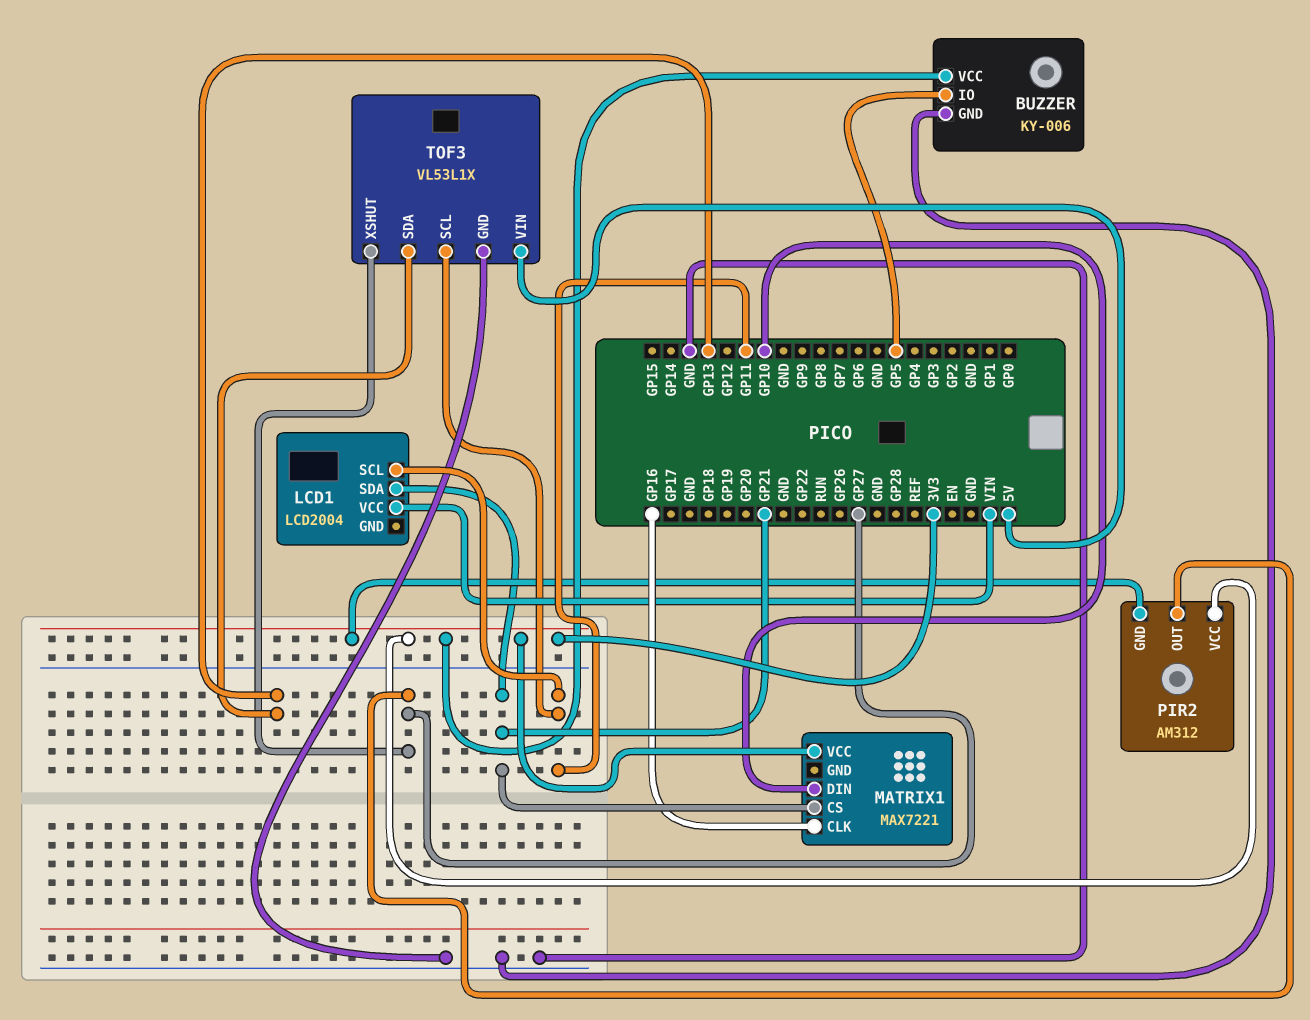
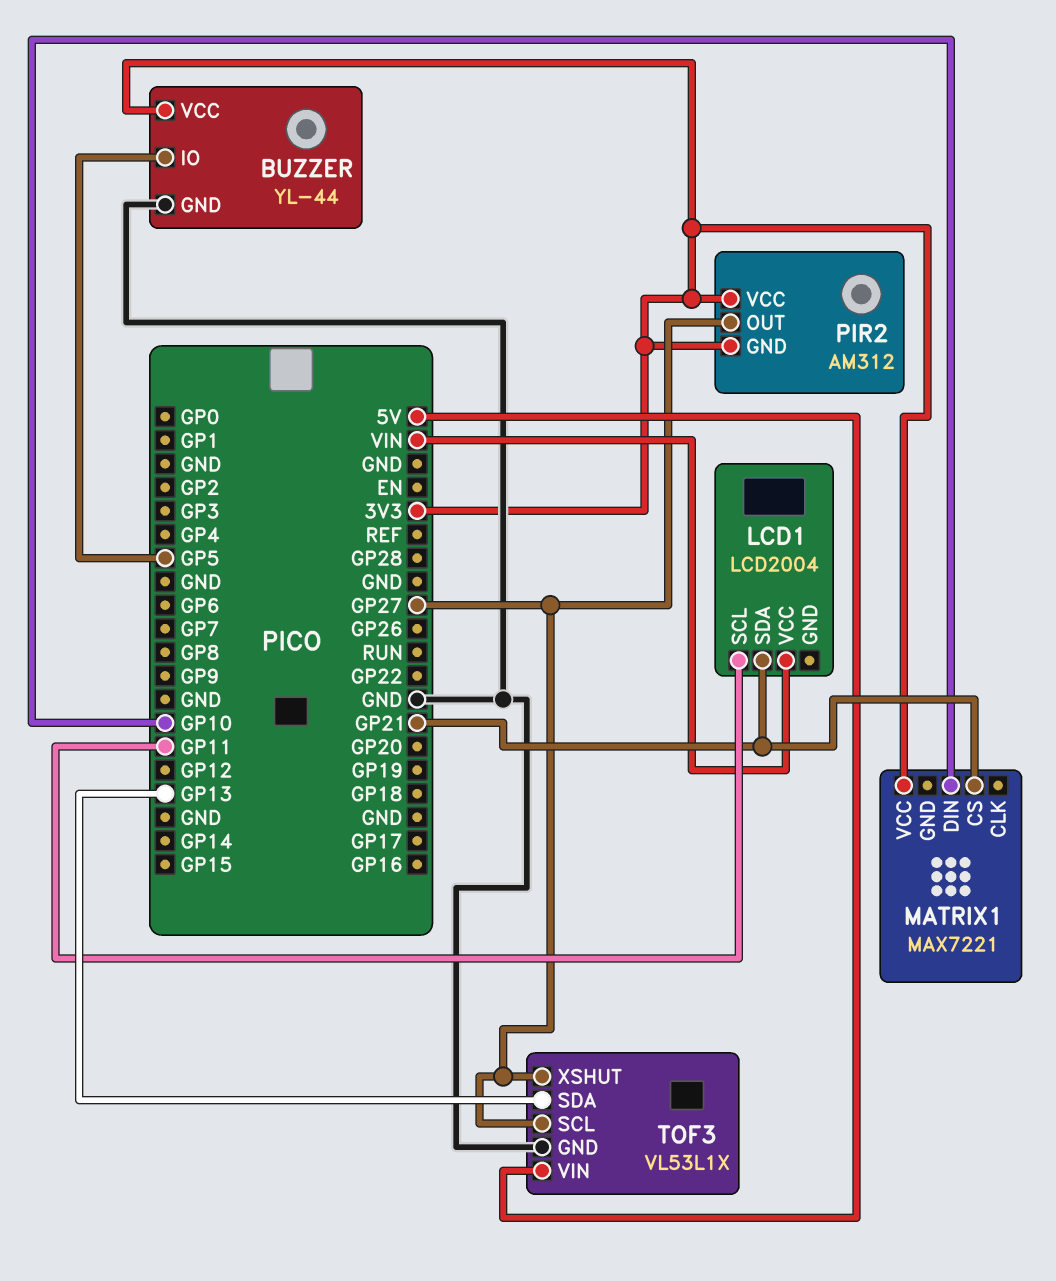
BUZZER: KY-006 -> YL-44
MATRIX1 pin CLK: GP16 -> none
TOF3 pin SCL: GP11 -> GP27

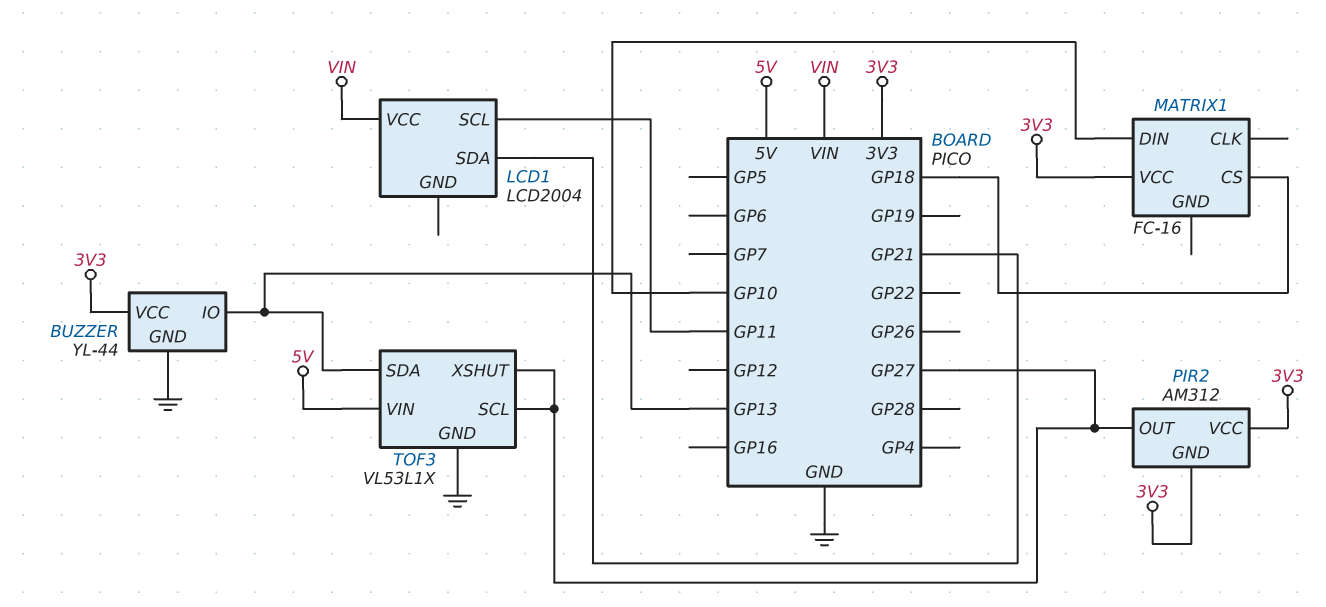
BUZZER pin IO: GP5 -> GP13
MATRIX1: MAX7221 -> FC-16
MATRIX1 pin CS: GP21 -> GP18

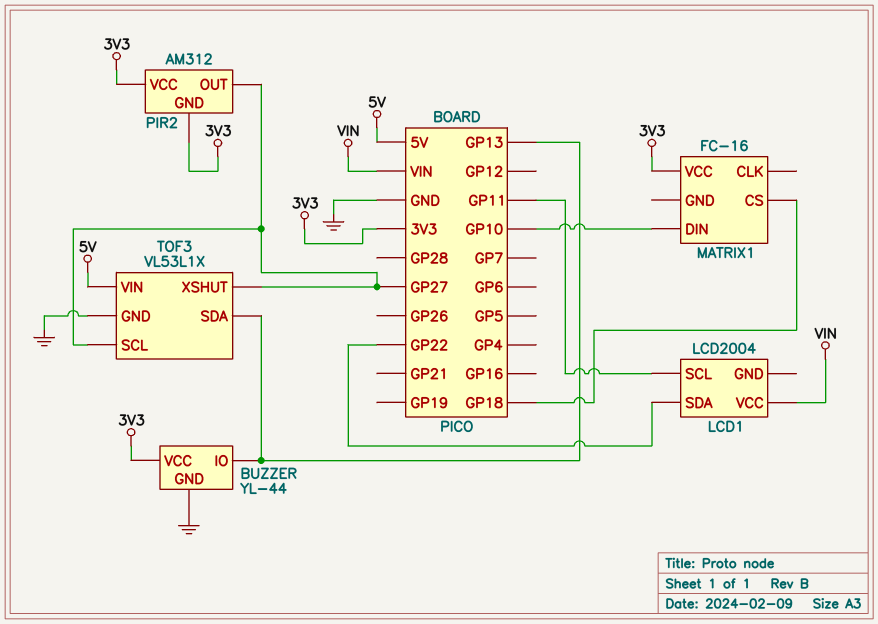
LCD1 pin SDA: GP21 -> GP22

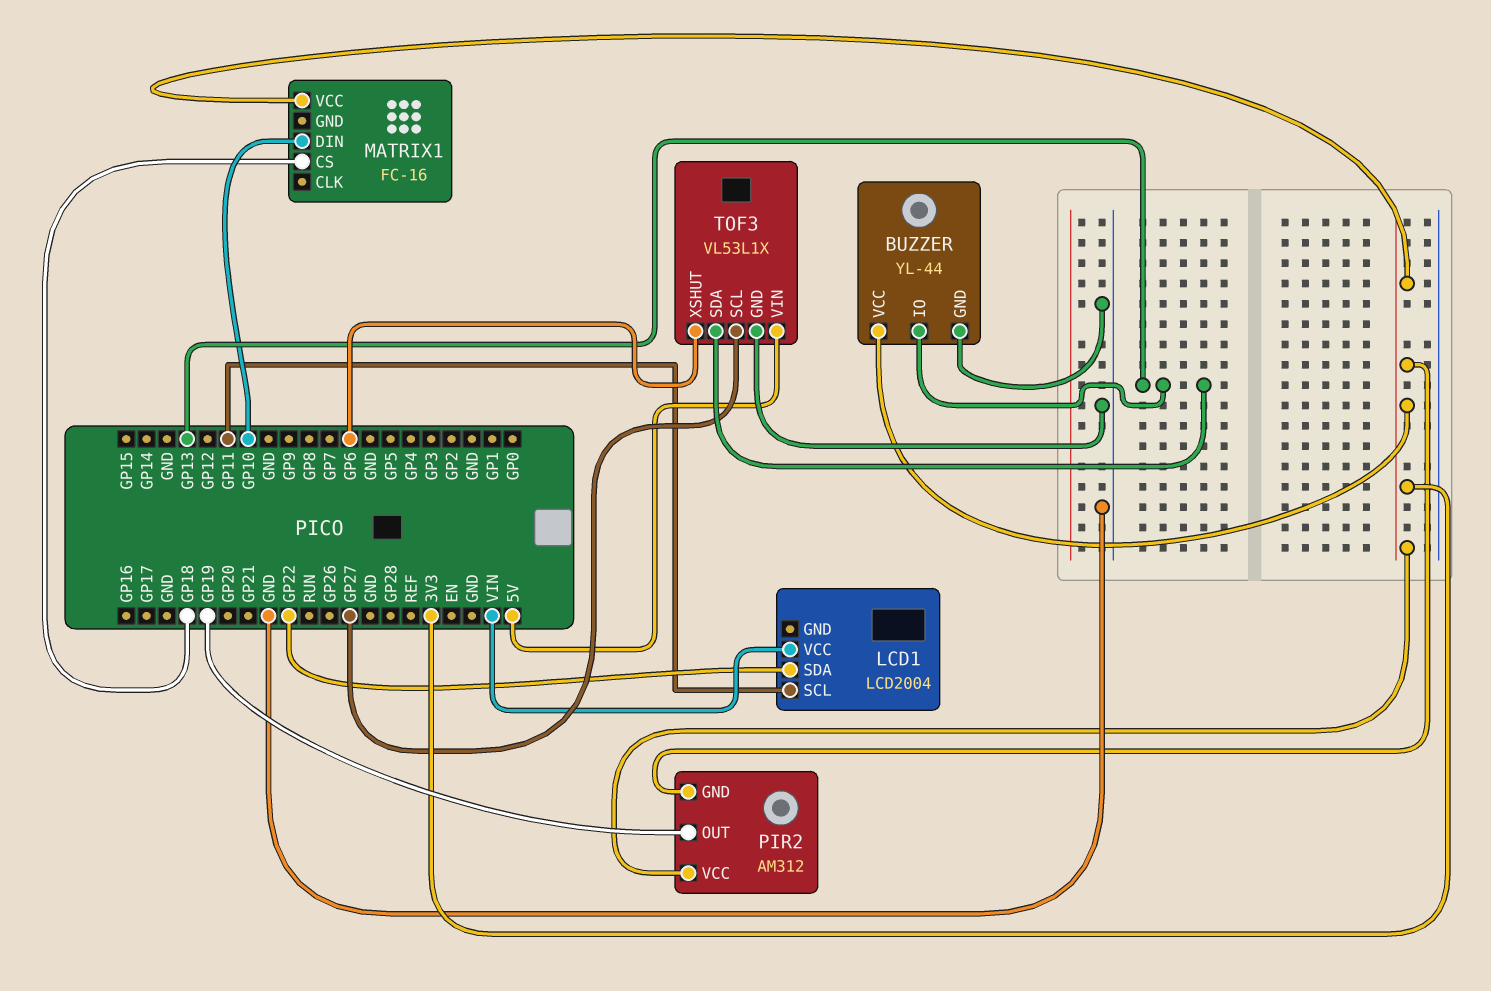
PIR2 pin OUT: GP27 -> GP19
TOF3 pin XSHUT: GP27 -> GP6

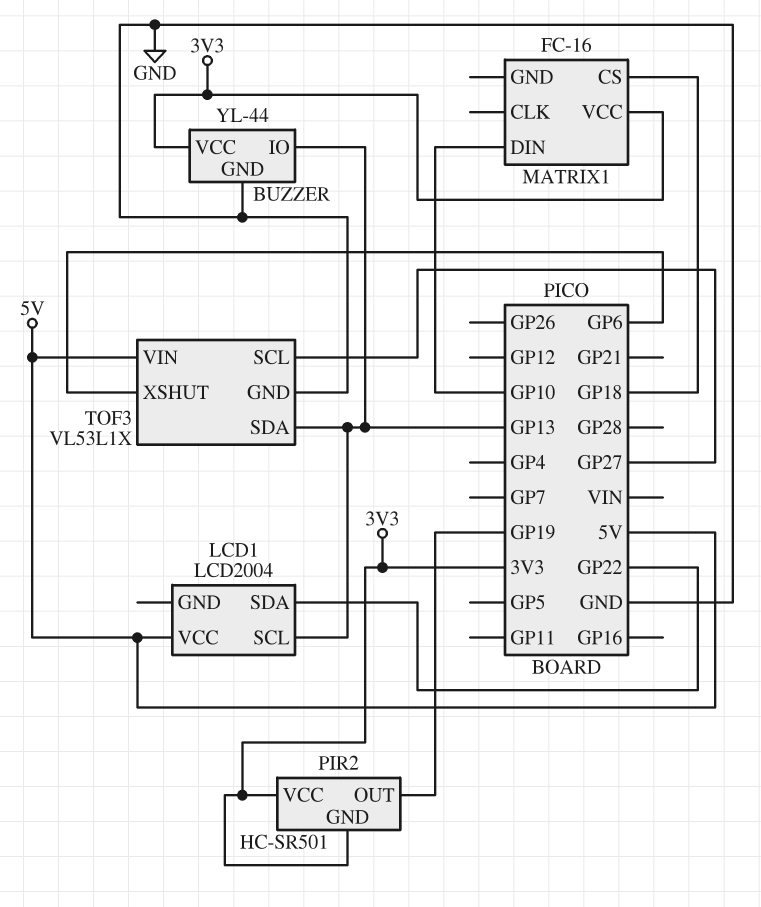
LCD1 pin SCL: GP11 -> GP13
LCD1 pin VCC: VIN -> 5V
PIR2: AM312 -> HC-SR501

